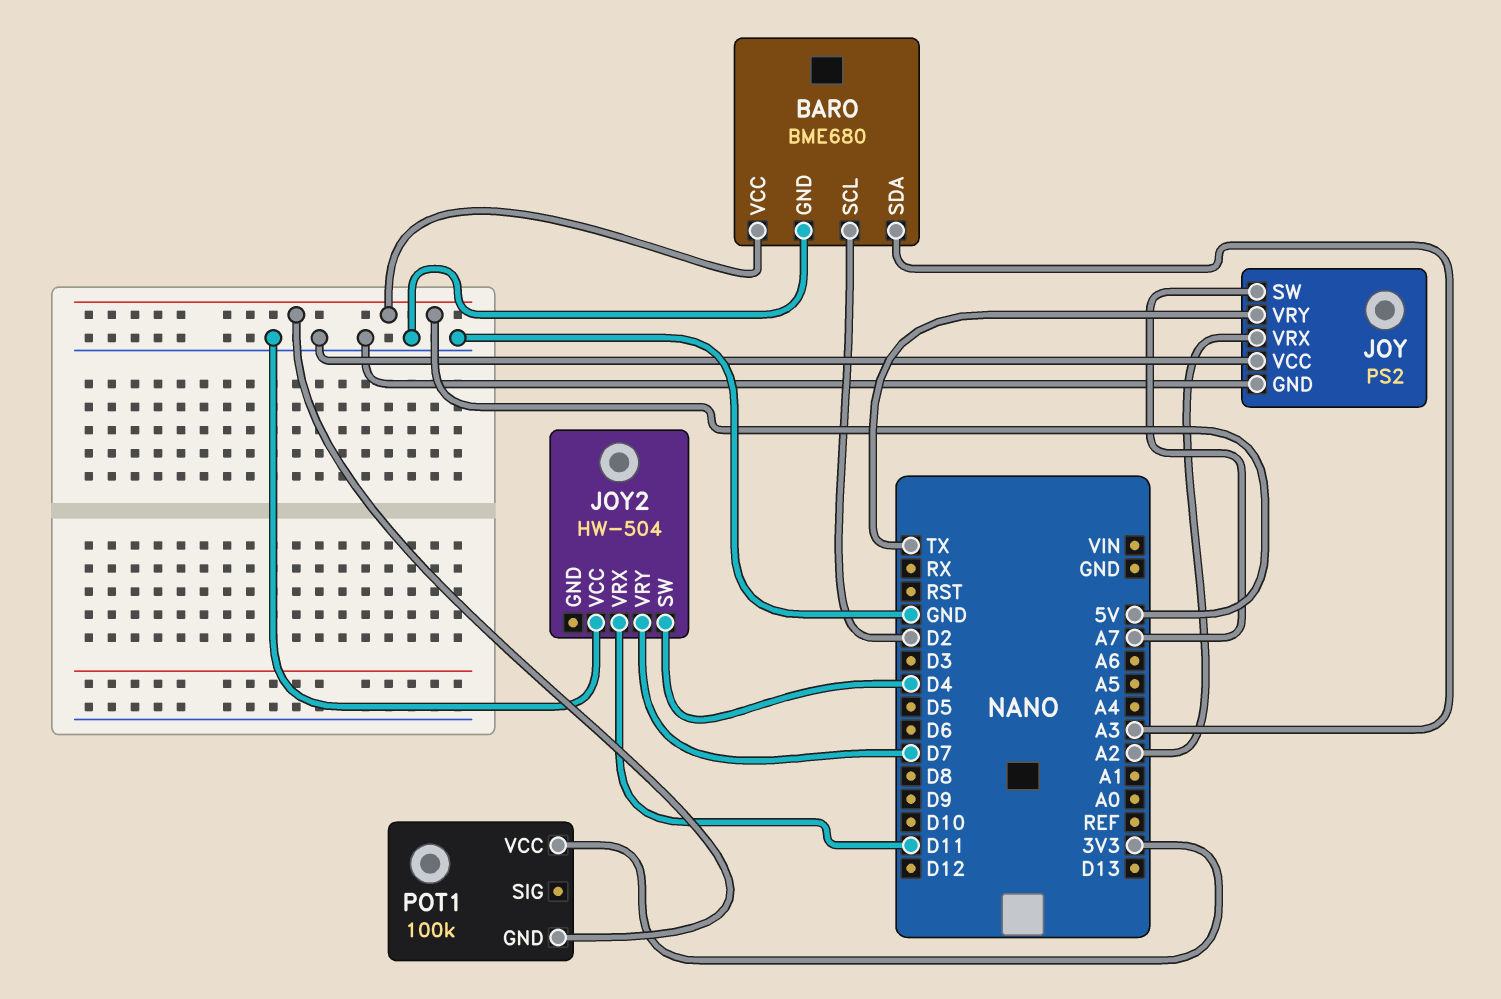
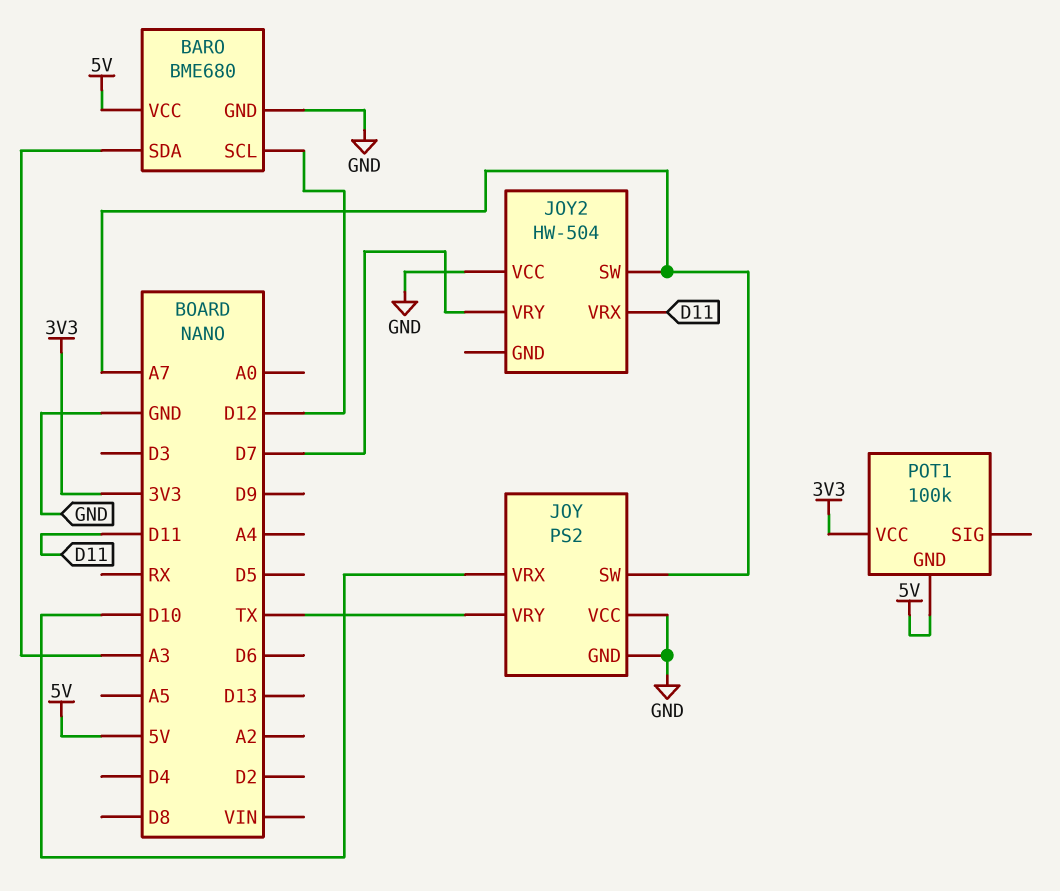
BARO pin SCL: D2 -> D12
JOY pin VRX: A2 -> D10
JOY2 pin SW: D4 -> A7

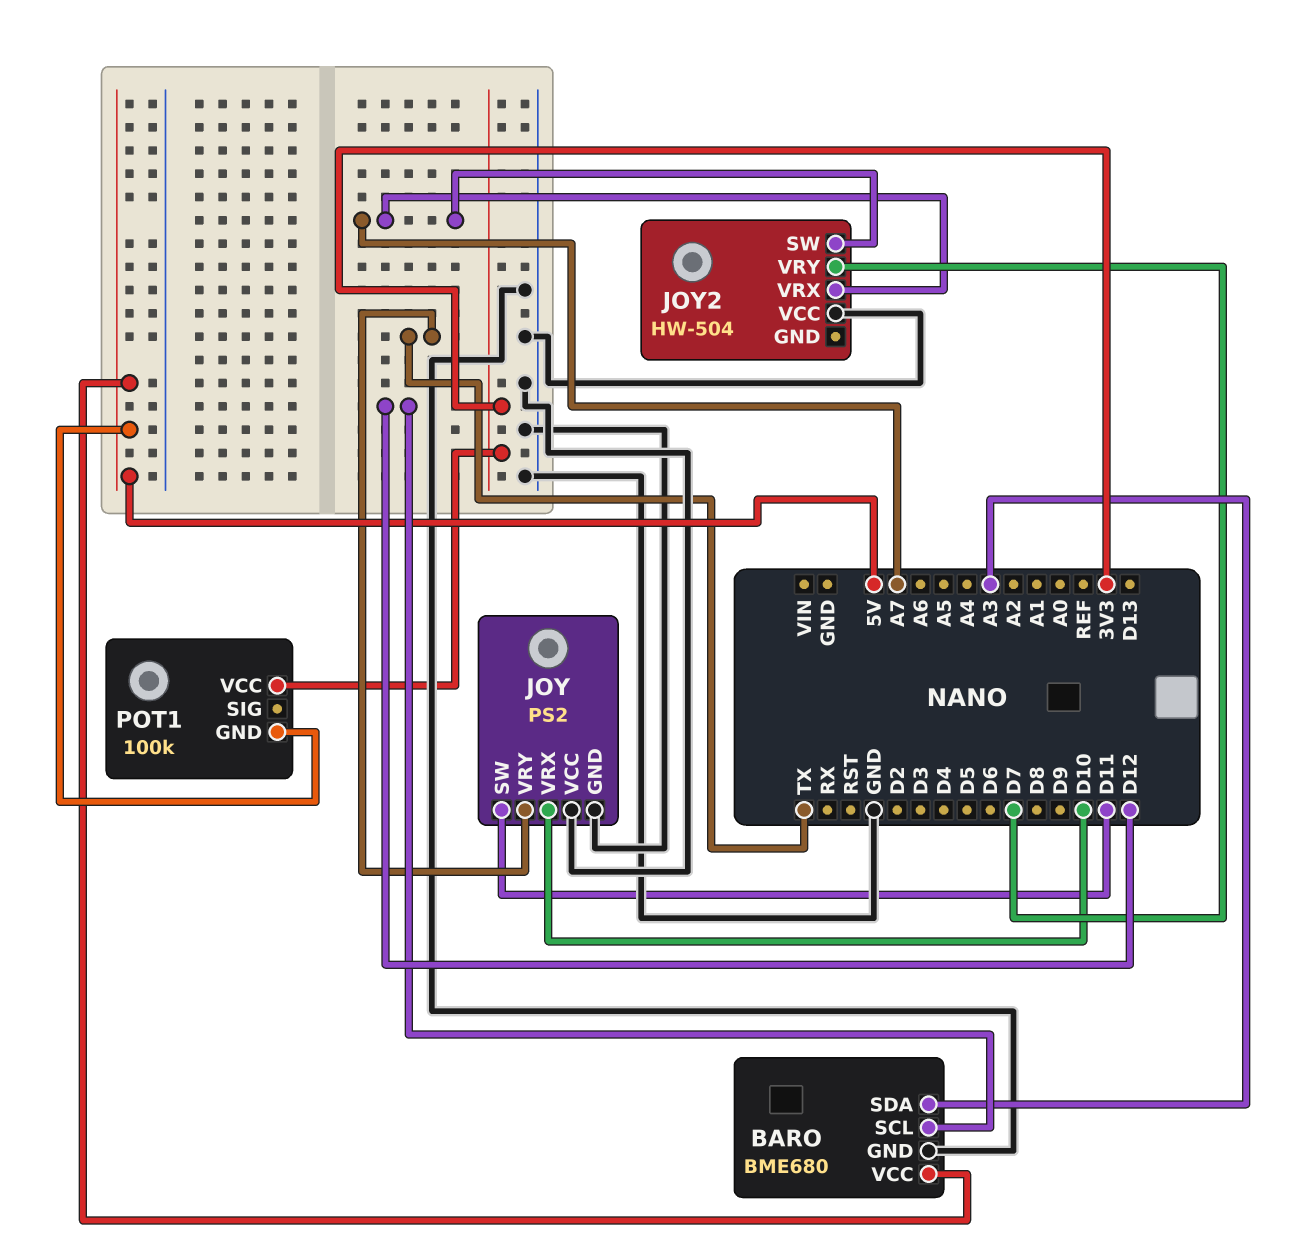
JOY pin SW: A7 -> D11
JOY2 pin VRX: D11 -> A7

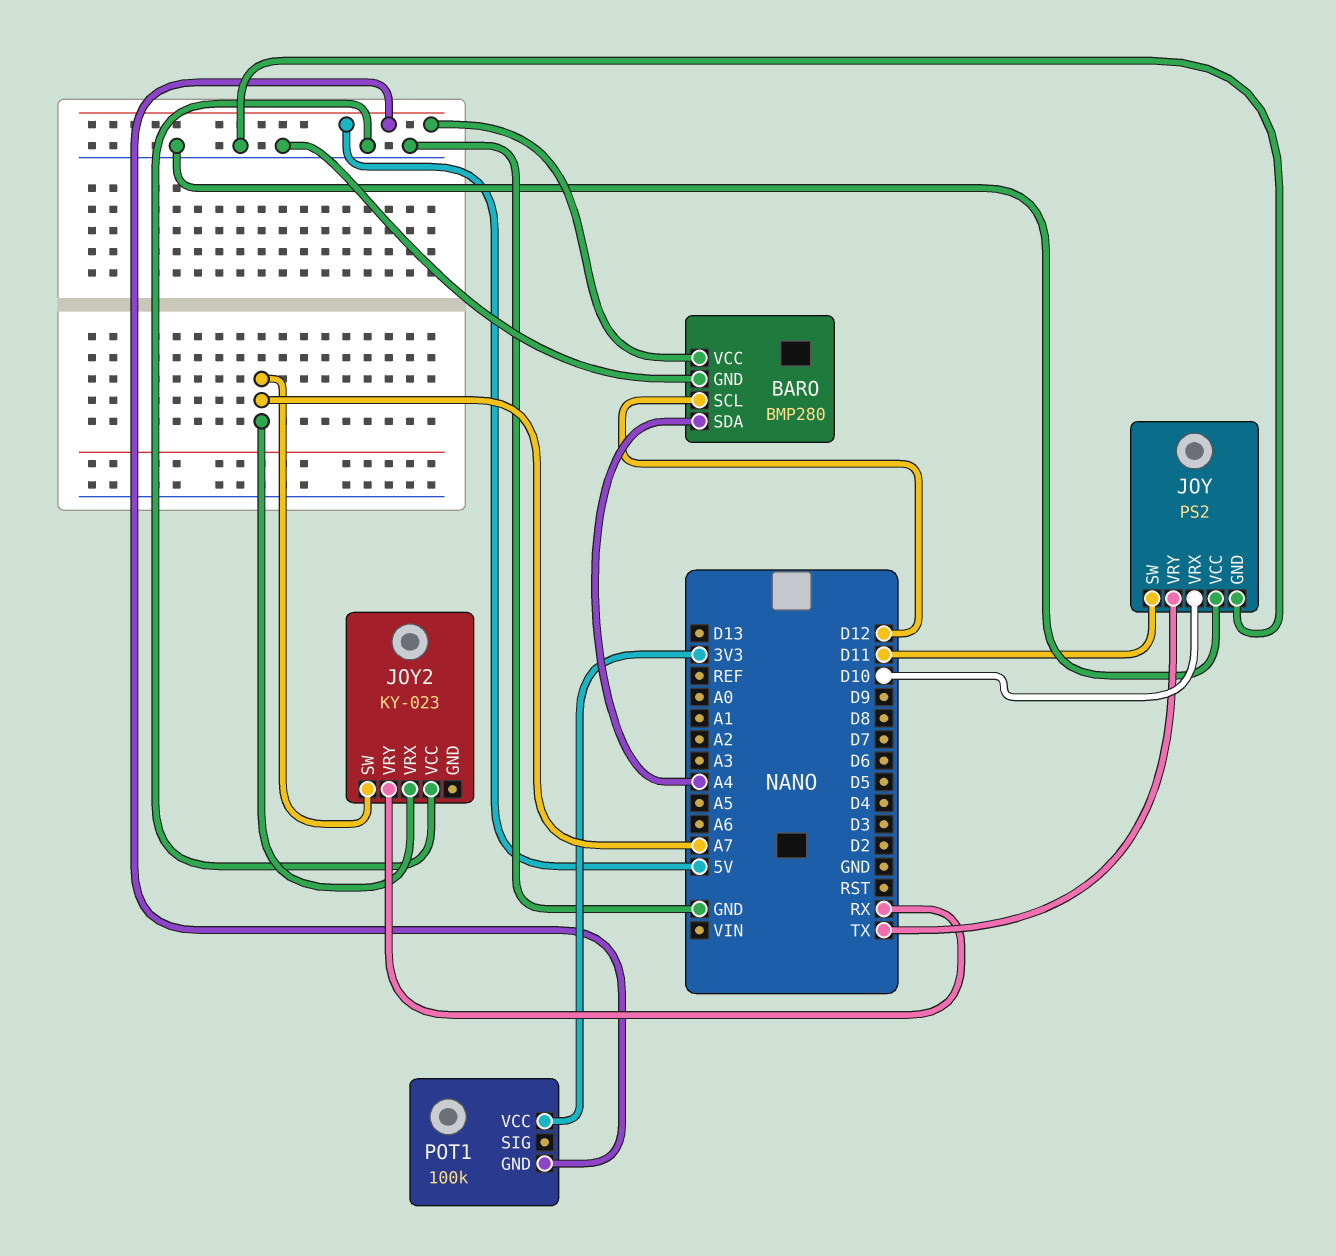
BARO: BME680 -> BMP280
BARO pin SDA: A3 -> A4
JOY2: HW-504 -> KY-023
JOY2 pin VRY: D7 -> RX

